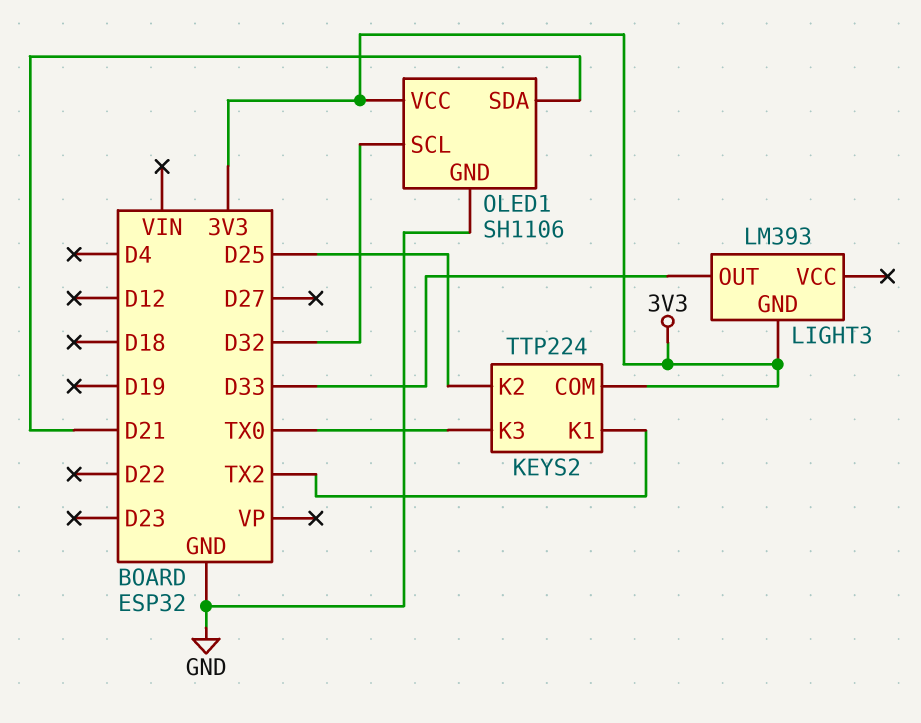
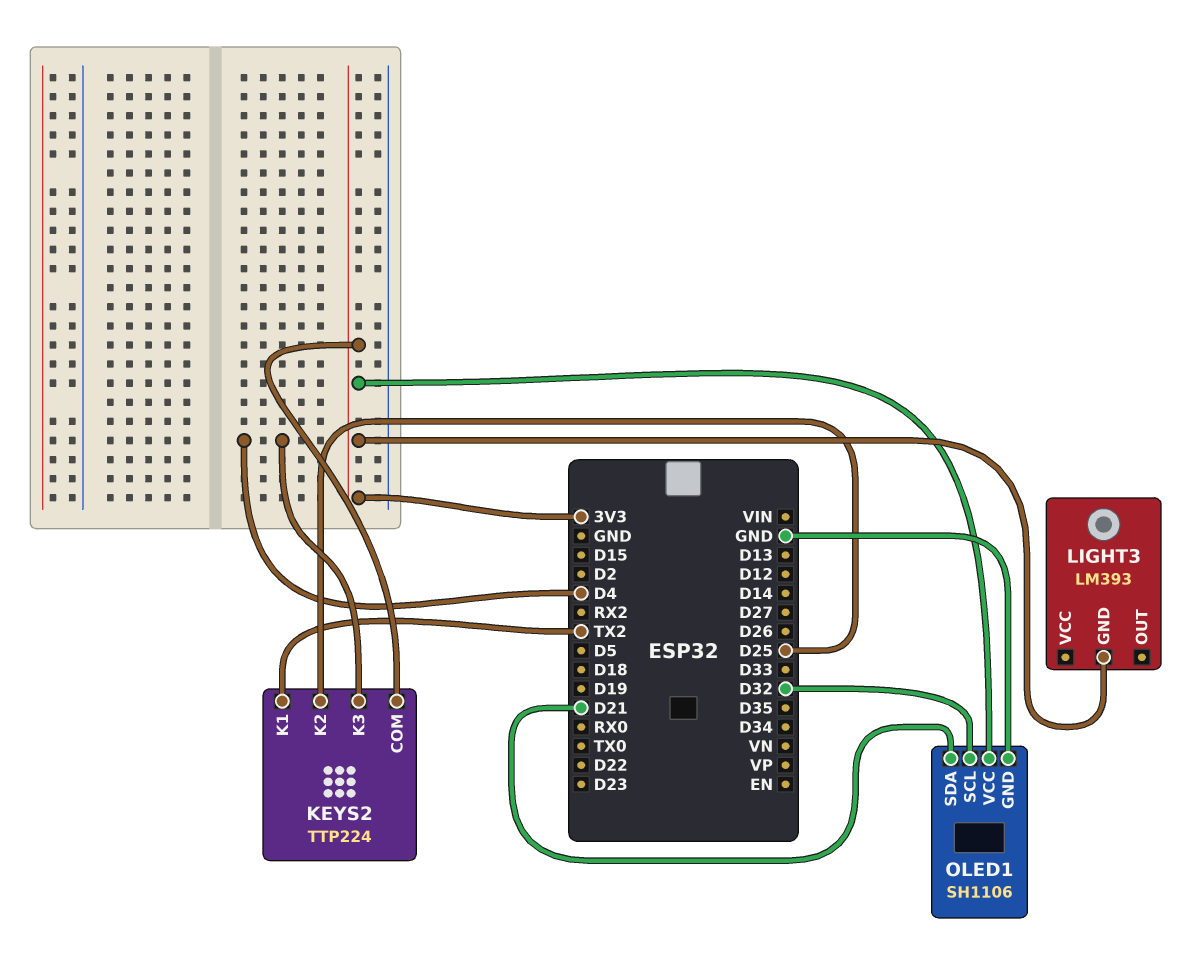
KEYS2 pin K3: TX0 -> D4
LIGHT3 pin OUT: D33 -> none

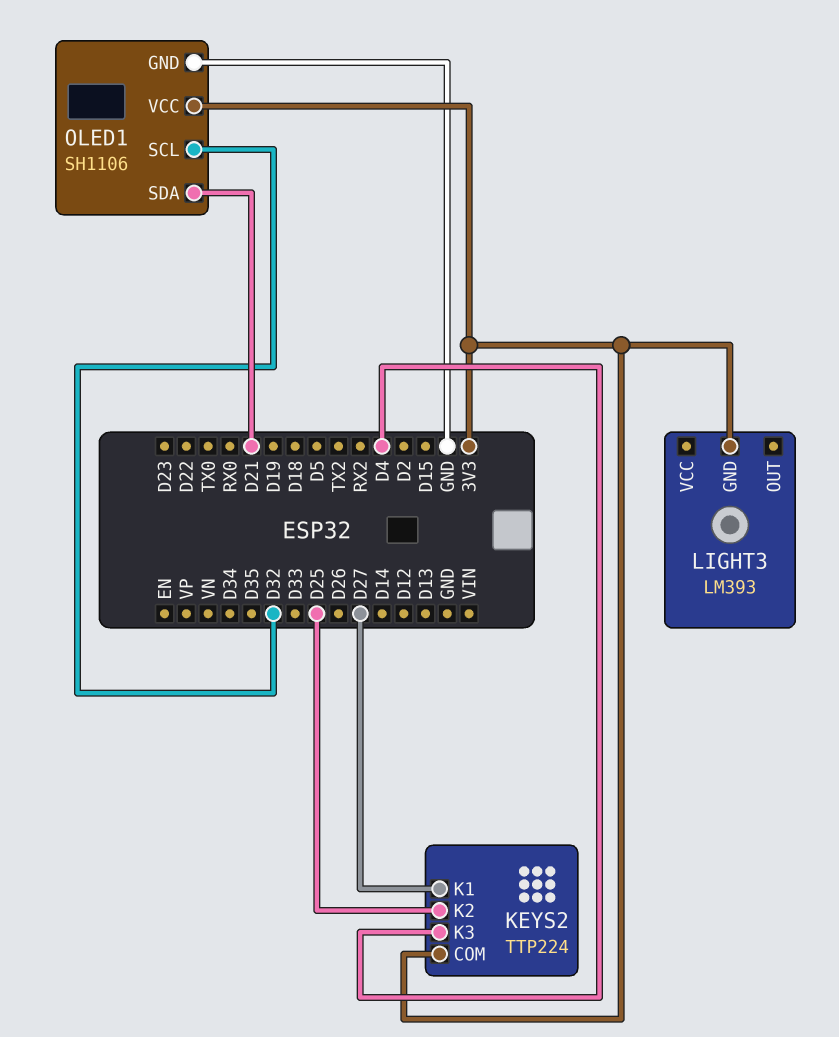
KEYS2 pin K1: TX2 -> D27

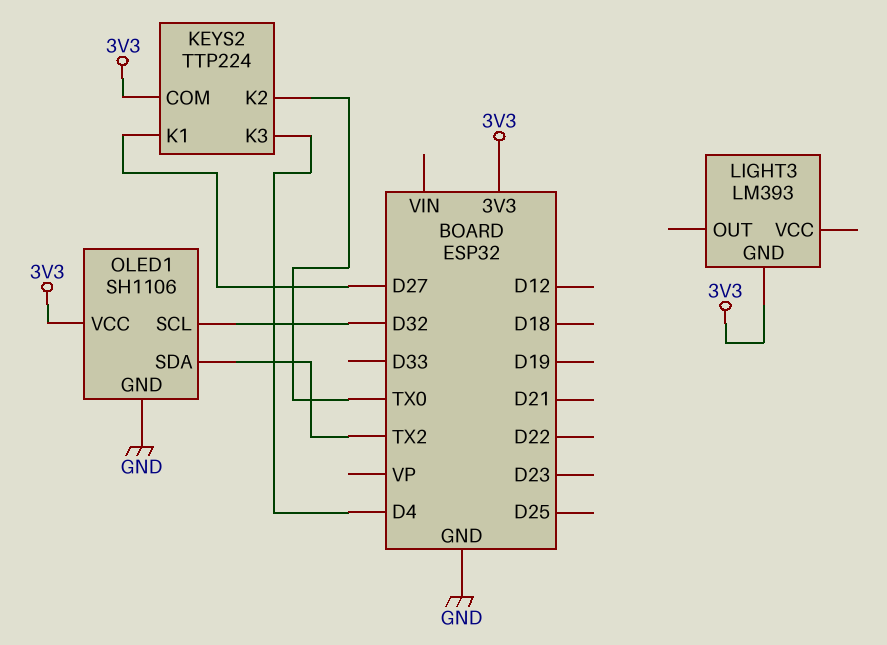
KEYS2 pin K2: D25 -> TX0
OLED1 pin SDA: D21 -> TX2

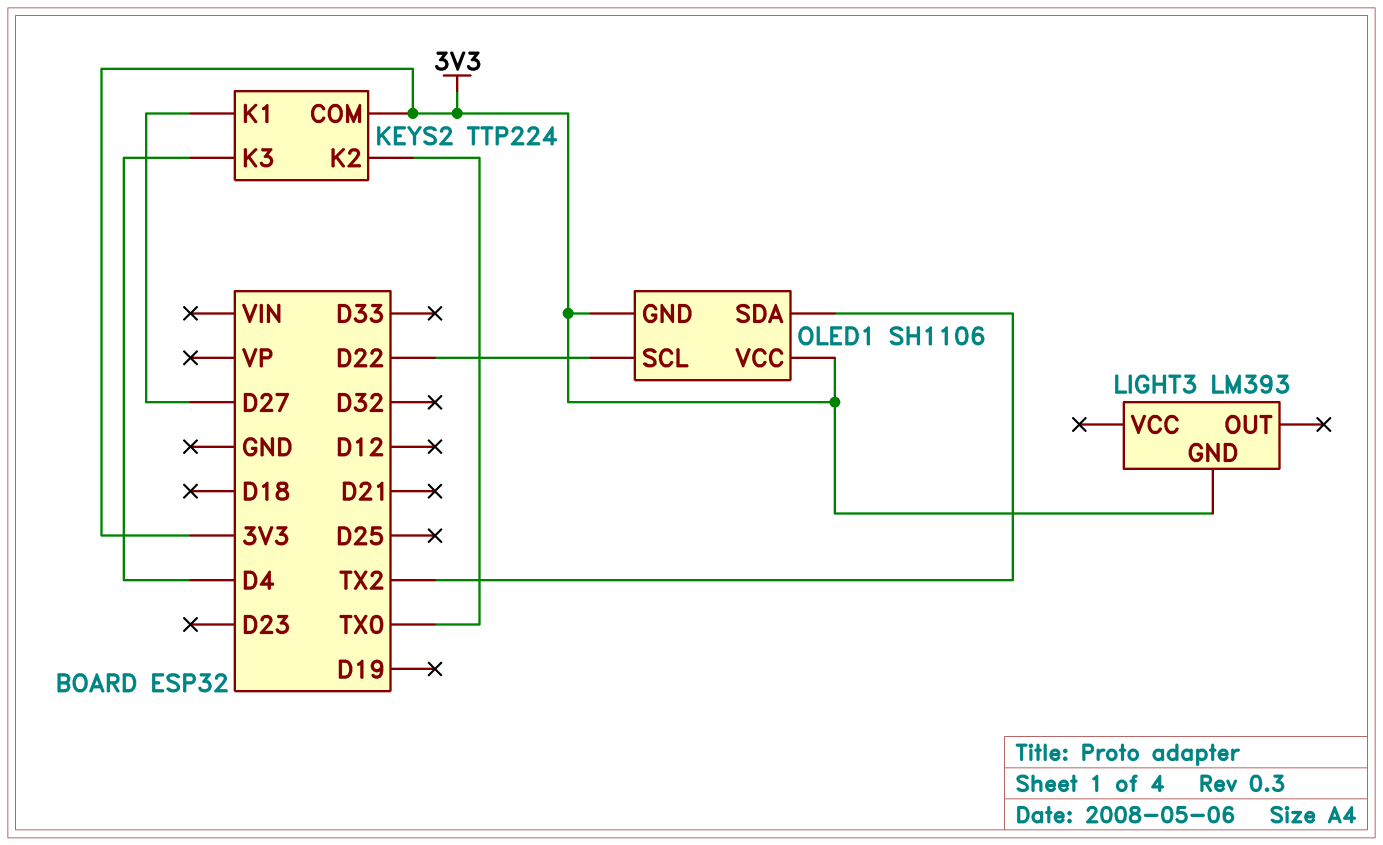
OLED1 pin GND: GND -> 3V3
OLED1 pin SCL: D32 -> D22

